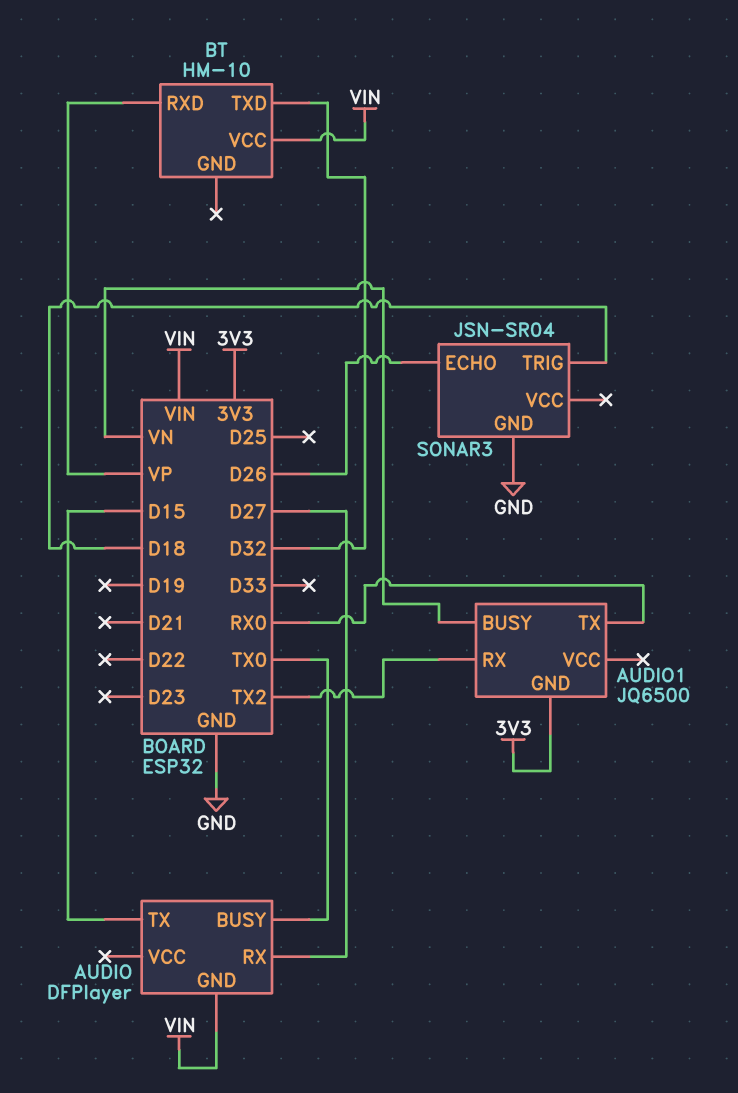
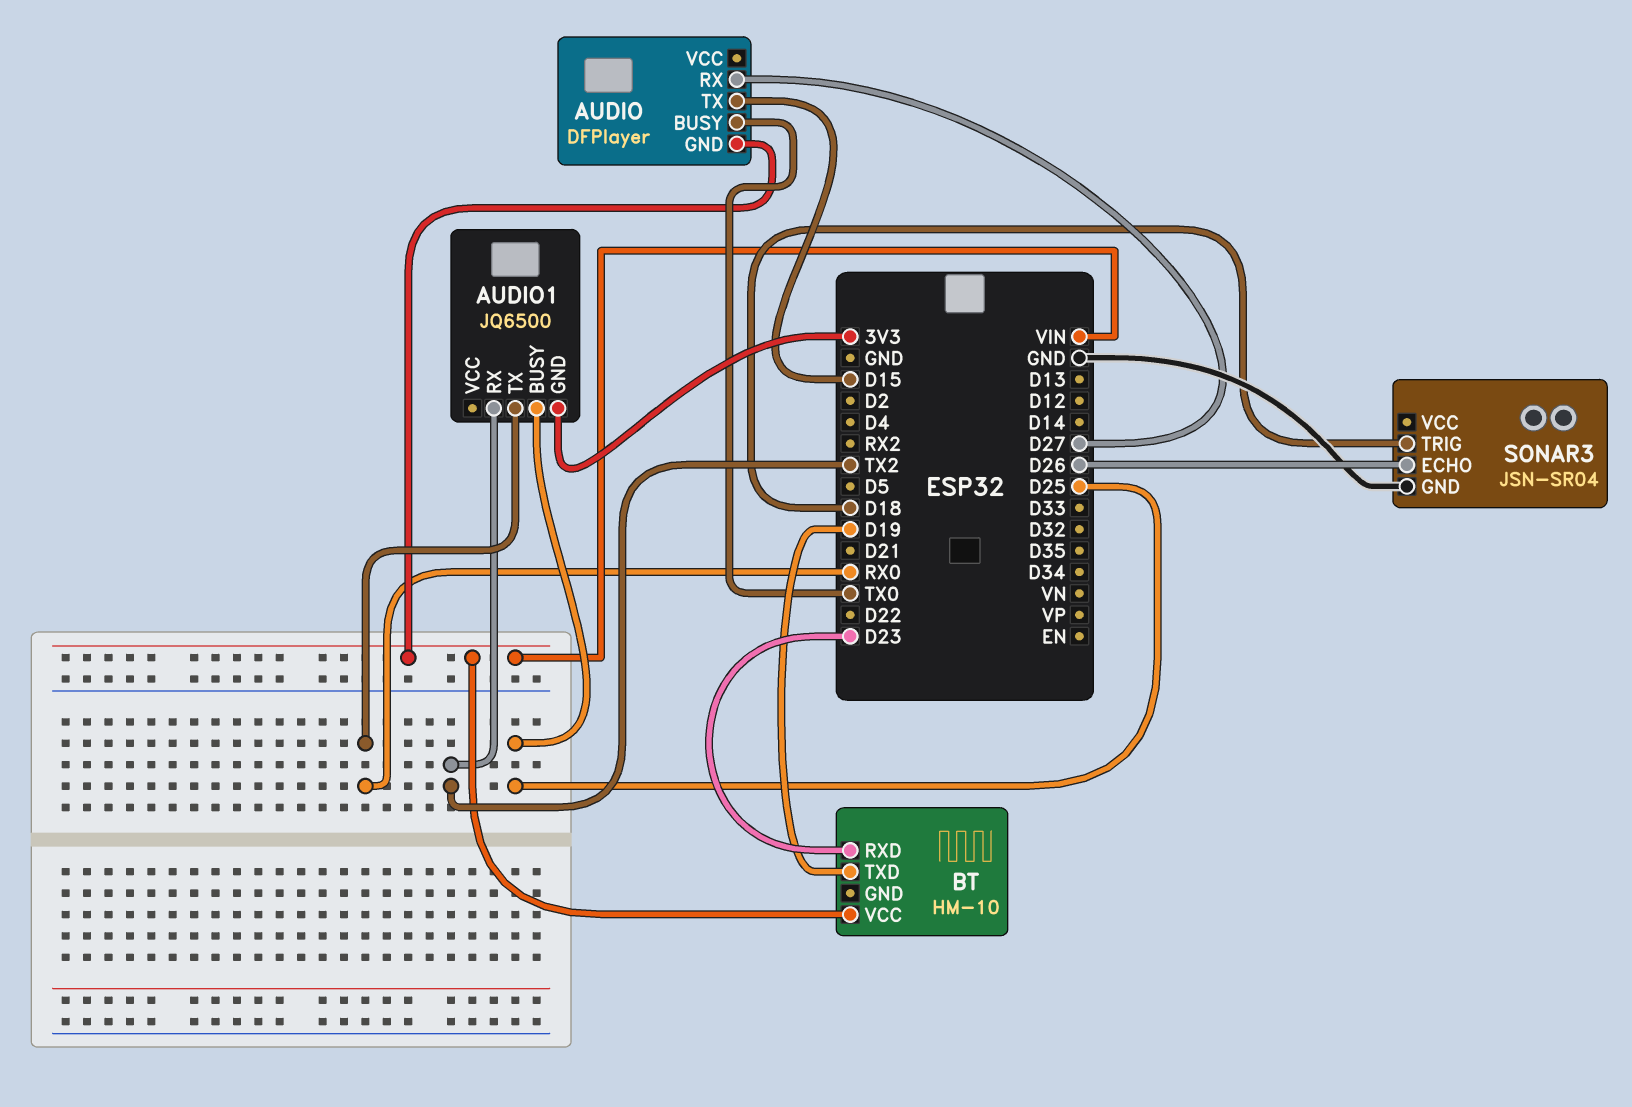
AUDIO1 pin BUSY: VN -> D25
BT pin RXD: VP -> D23
BT pin TXD: D32 -> D19

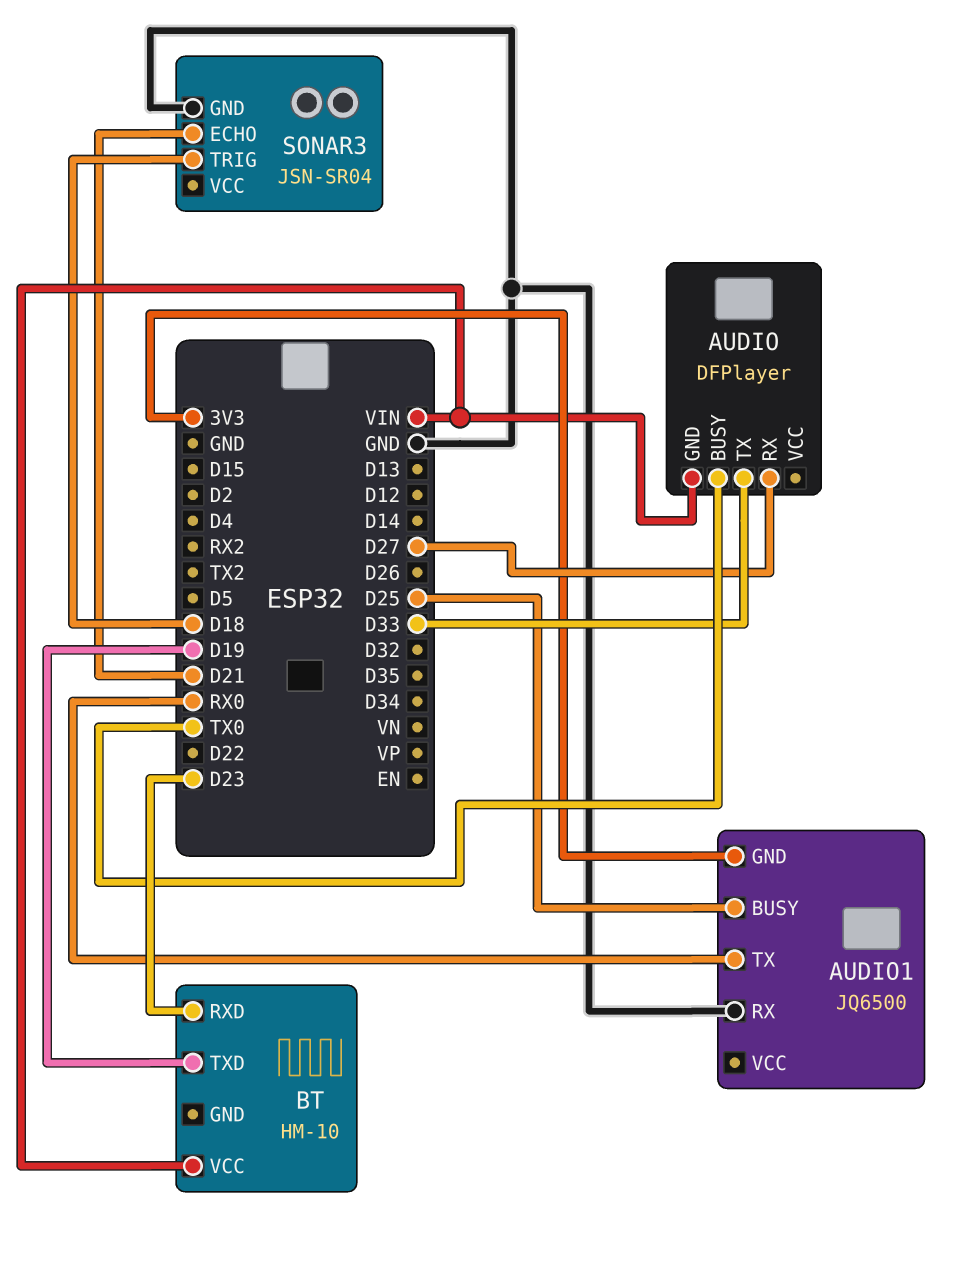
AUDIO pin TX: D15 -> D33
AUDIO1 pin RX: TX2 -> GND
SONAR3 pin ECHO: D26 -> D21

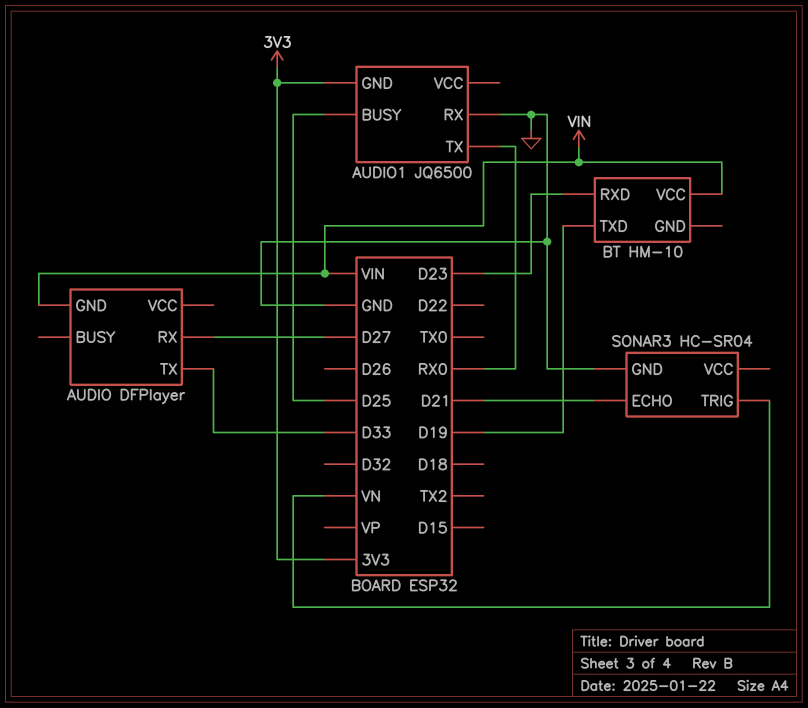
AUDIO pin BUSY: TX0 -> none
SONAR3: JSN-SR04 -> HC-SR04
SONAR3 pin TRIG: D18 -> VN

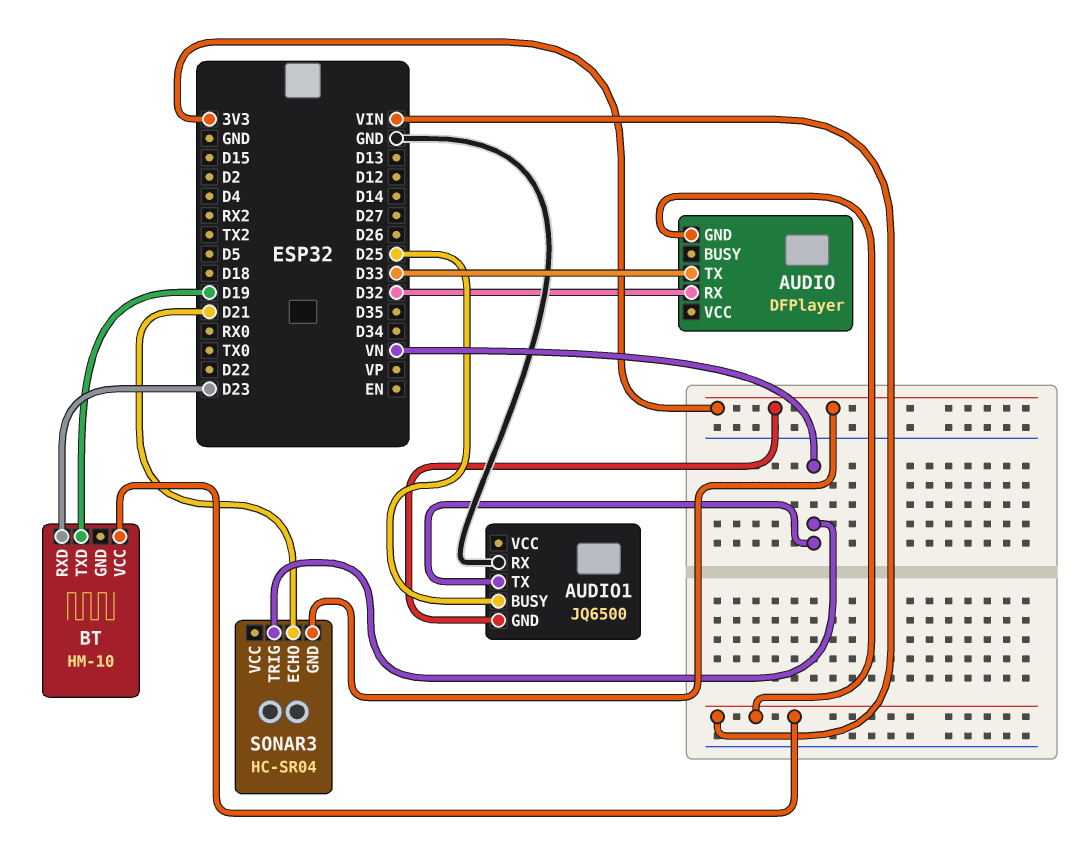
AUDIO pin RX: D27 -> D32
AUDIO1 pin TX: RX0 -> VN
SONAR3 pin GND: GND -> 3V3

